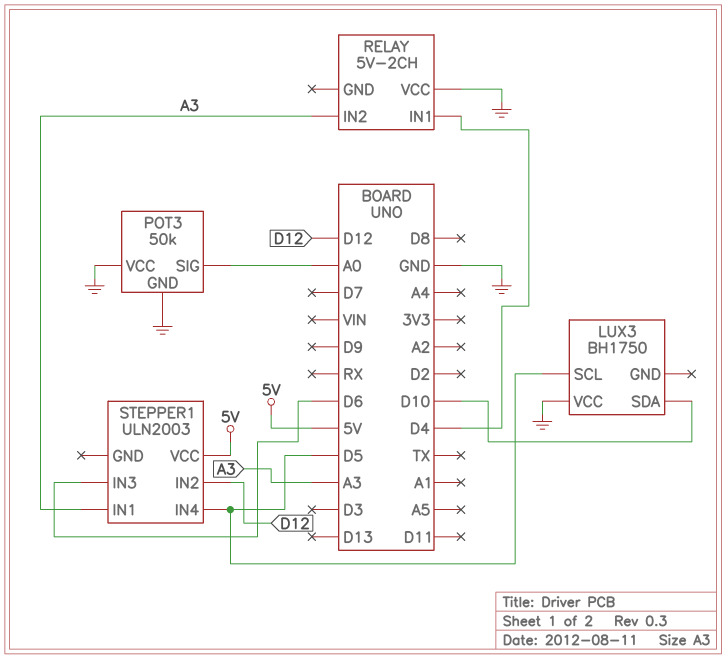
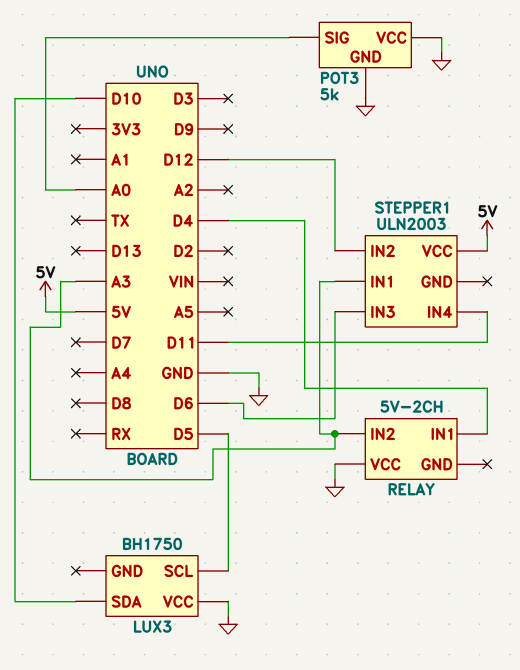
POT3: 50k -> 5k
STEPPER1 pin IN4: D5 -> D11

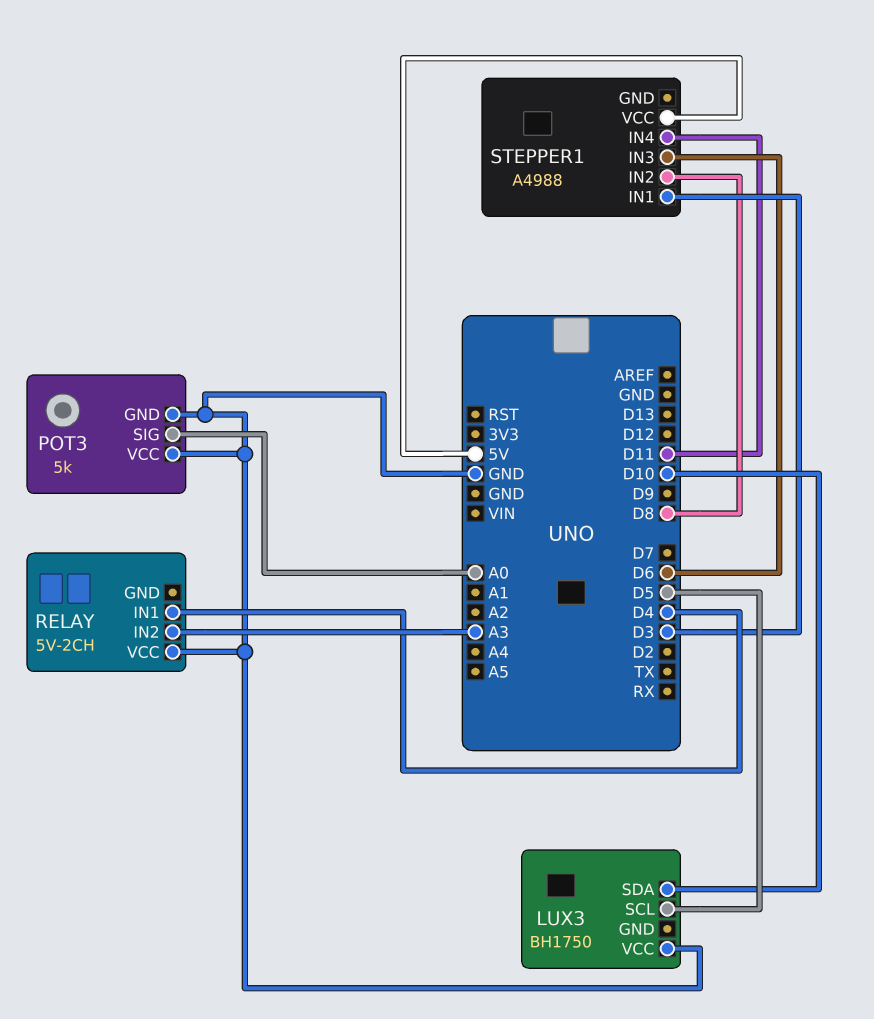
STEPPER1: ULN2003 -> A4988
STEPPER1 pin IN1: A3 -> D3
STEPPER1 pin IN2: D12 -> D8

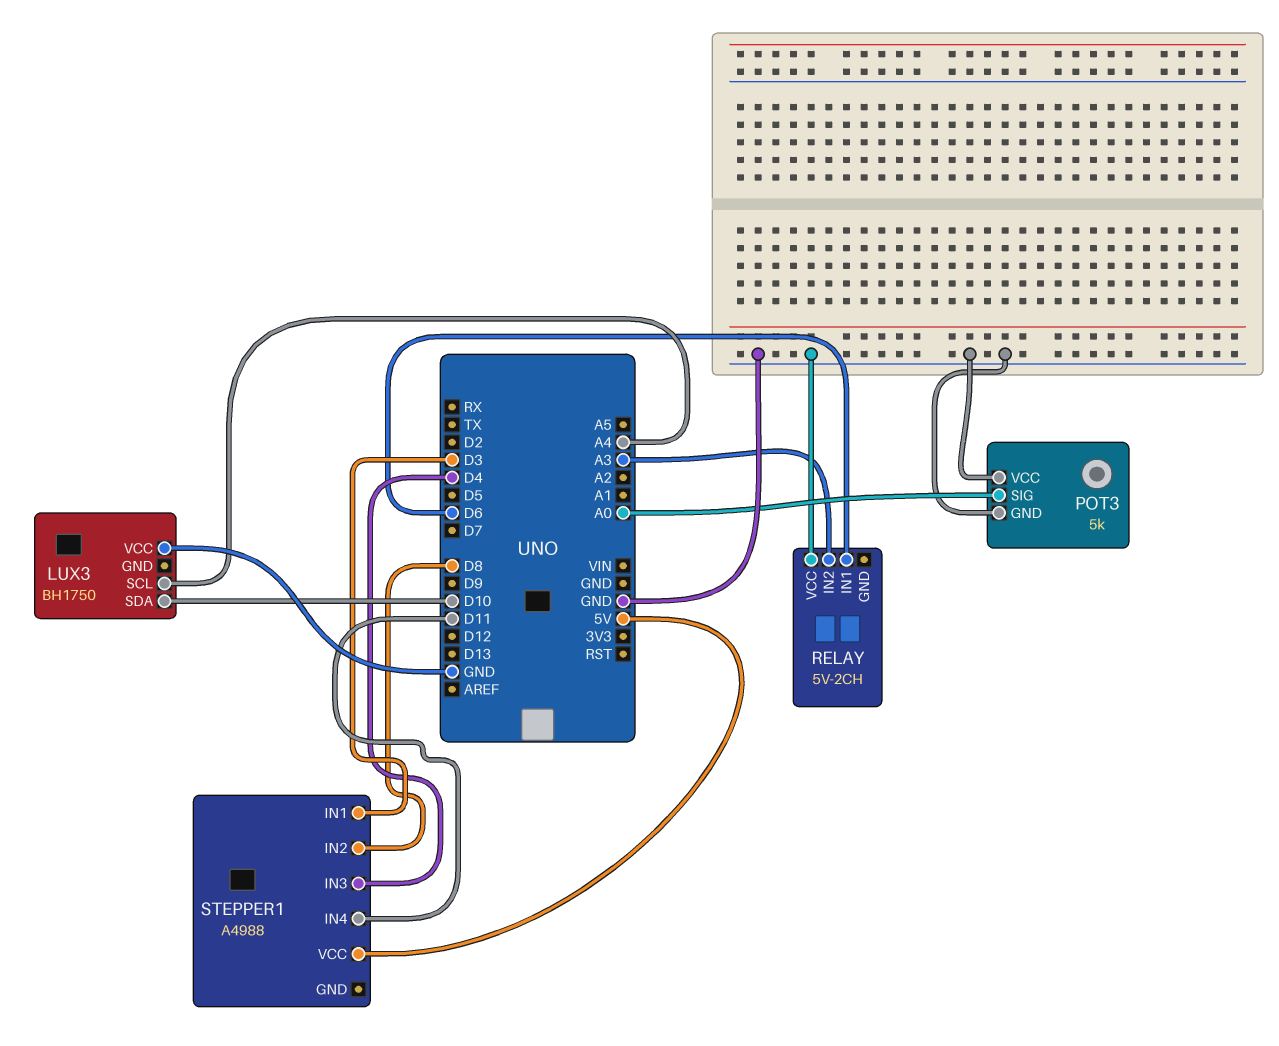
LUX3 pin SCL: D5 -> A4
RELAY pin IN1: D4 -> D6
STEPPER1 pin IN3: D6 -> D4

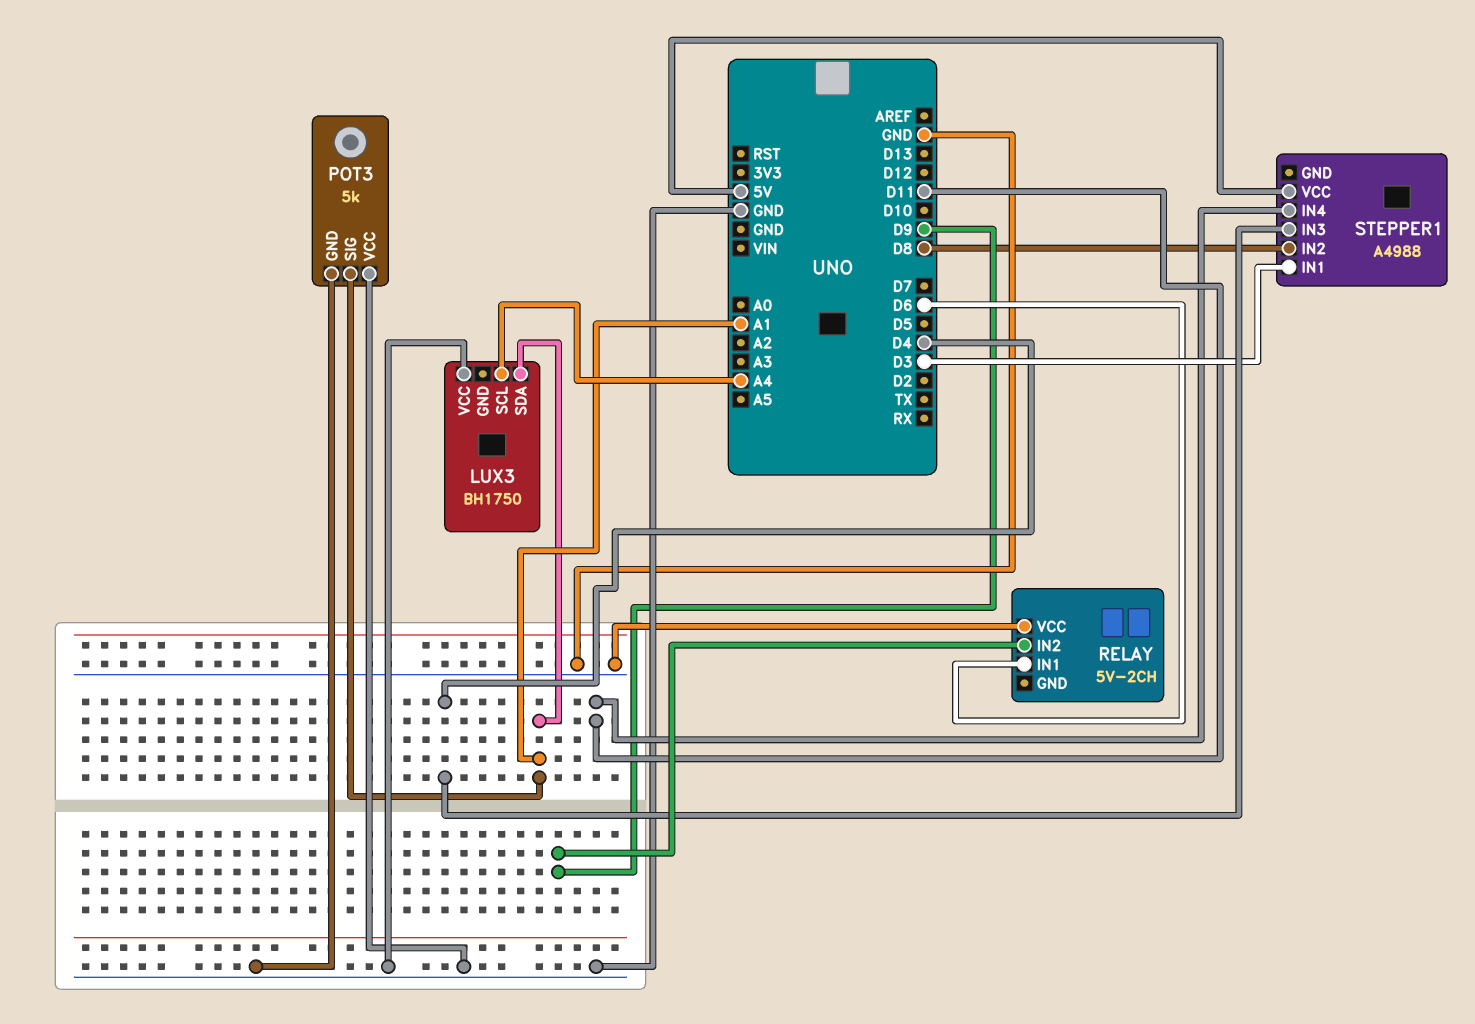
LUX3 pin SDA: D10 -> A1
POT3 pin SIG: A0 -> A1
RELAY pin IN2: A3 -> D9

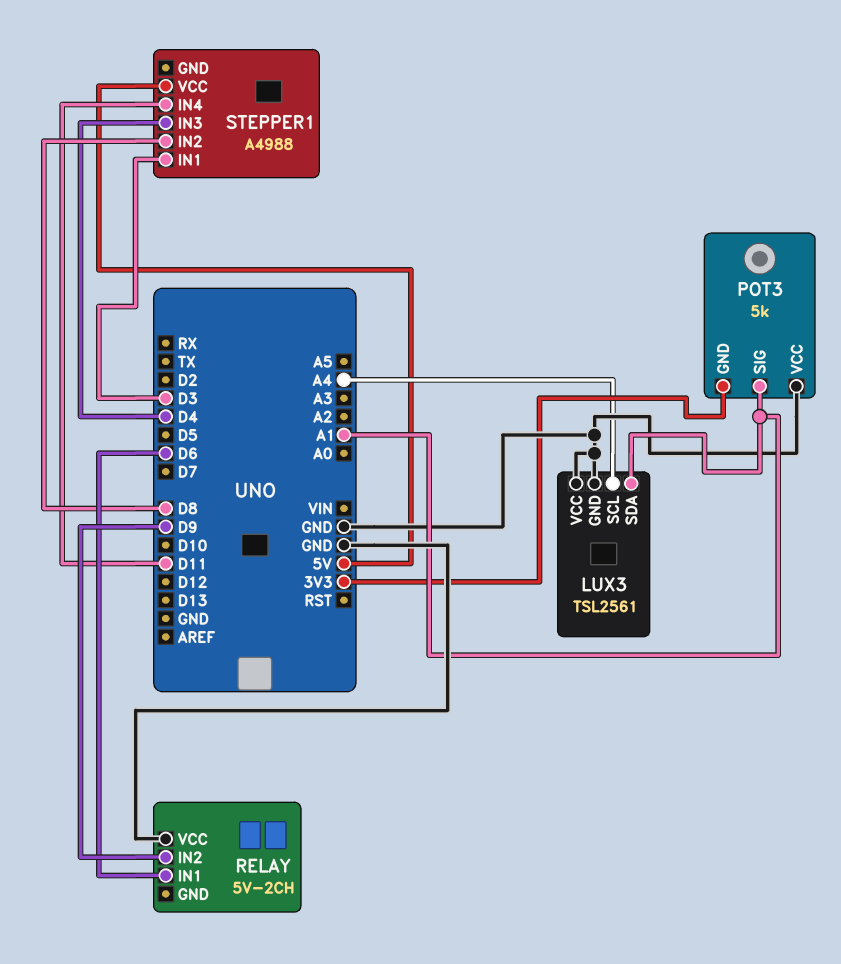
LUX3: BH1750 -> TSL2561
LUX3 pin GND: none -> GND
POT3 pin GND: GND -> 3V3

